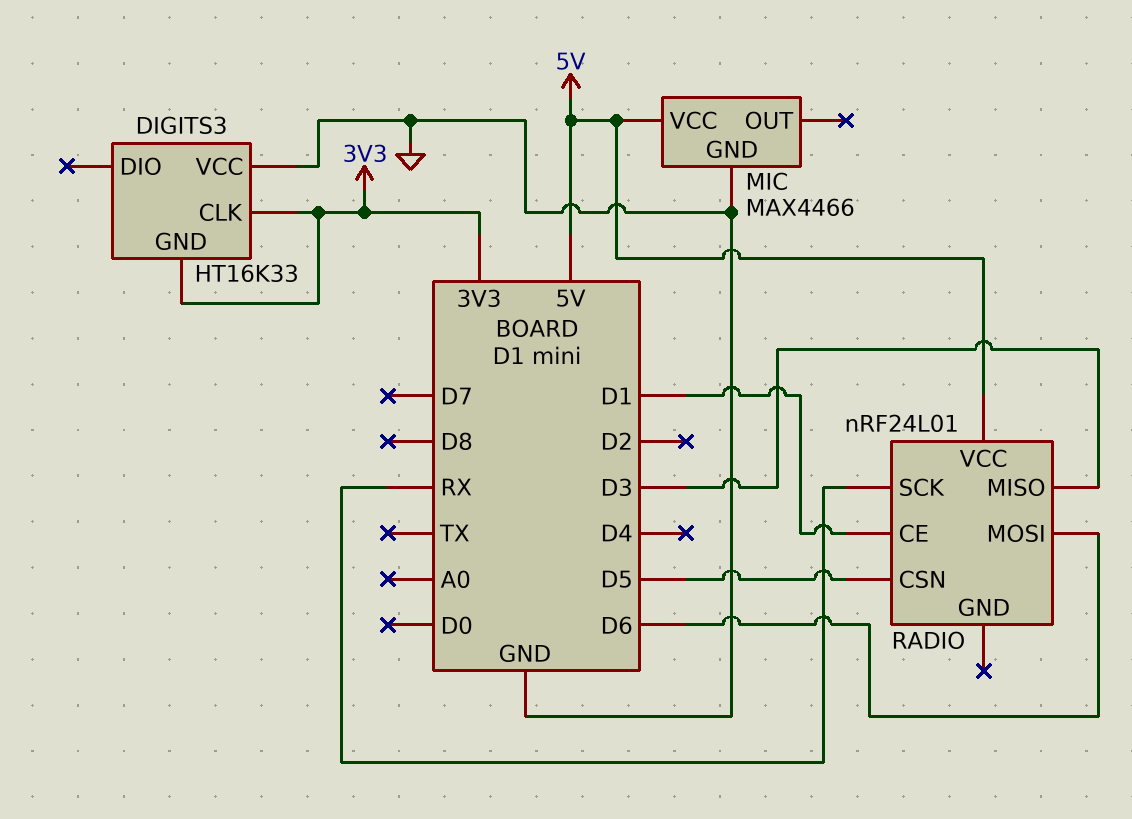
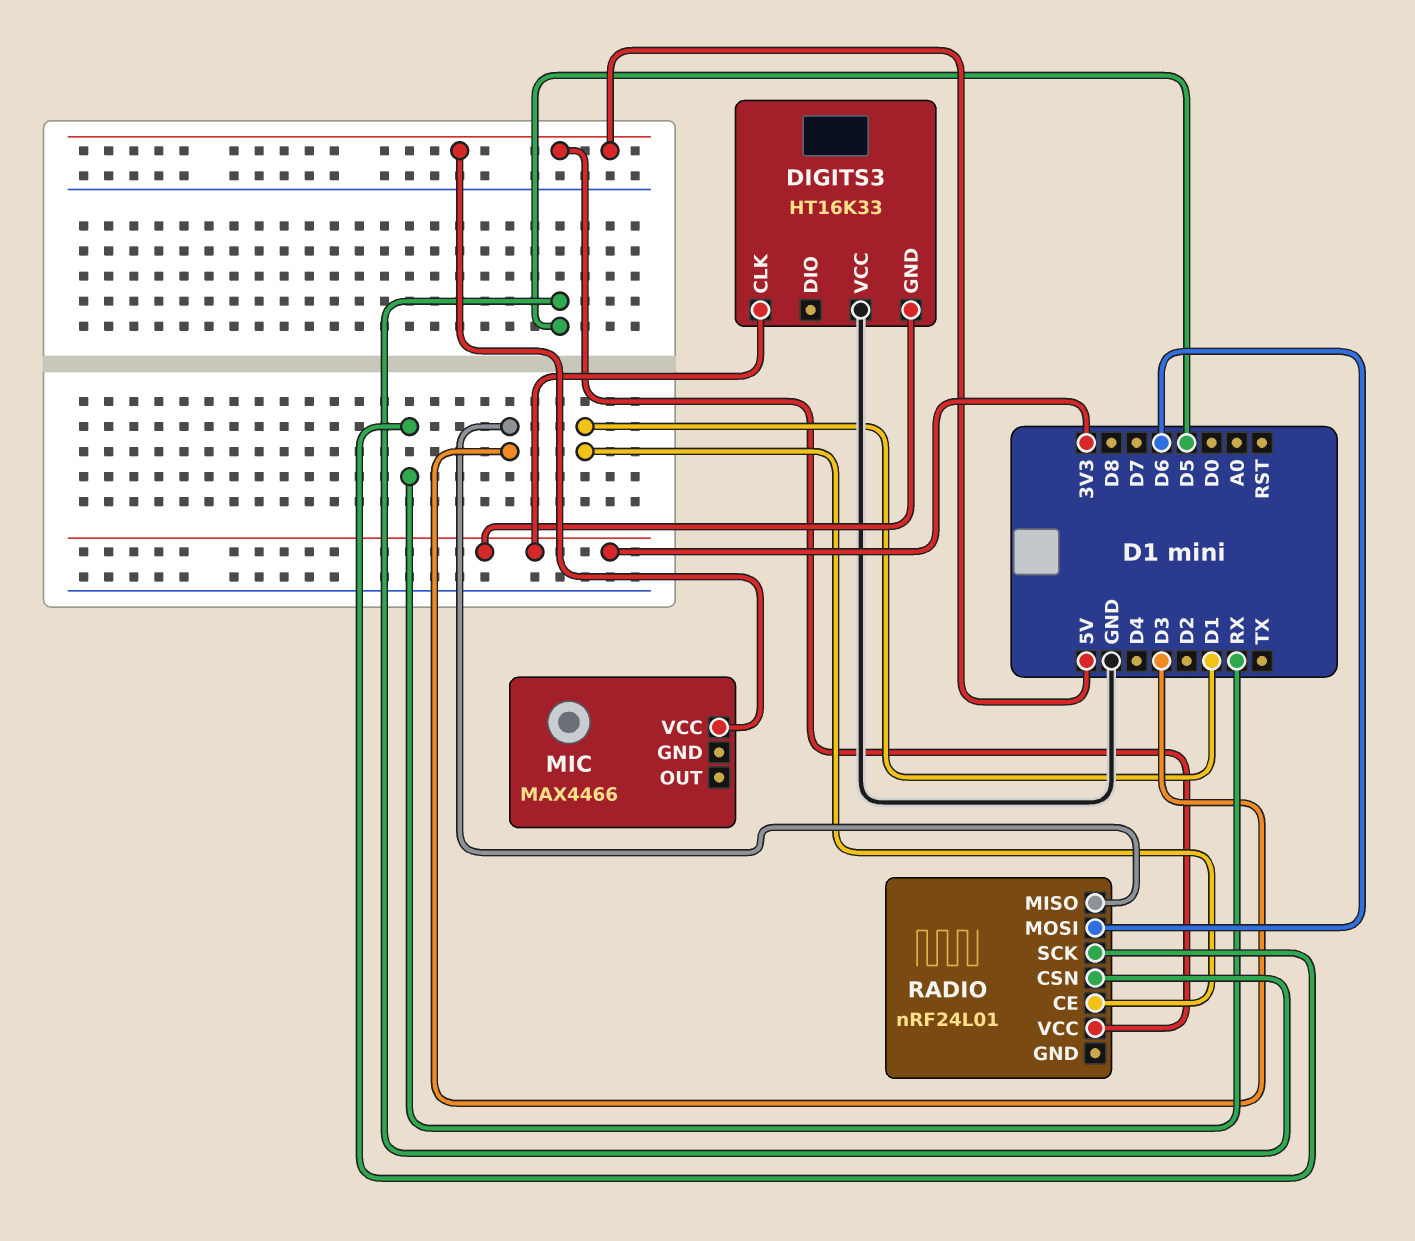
MIC pin GND: GND -> none

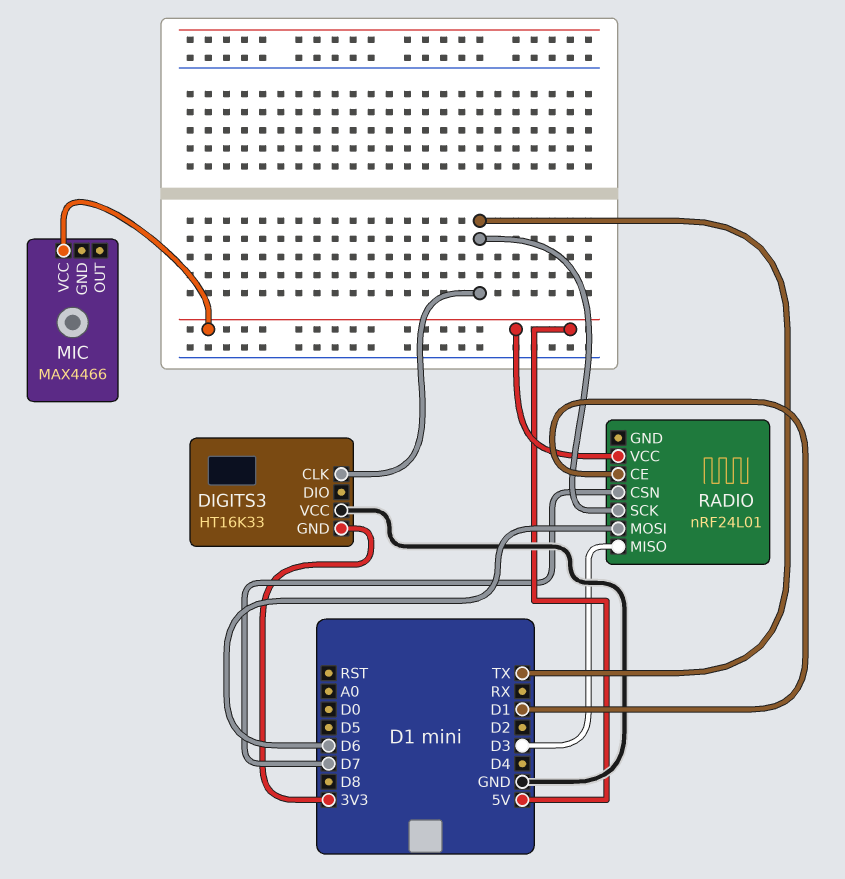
DIGITS3 pin CLK: 3V3 -> TX
RADIO pin CSN: D5 -> D7
RADIO pin SCK: RX -> TX

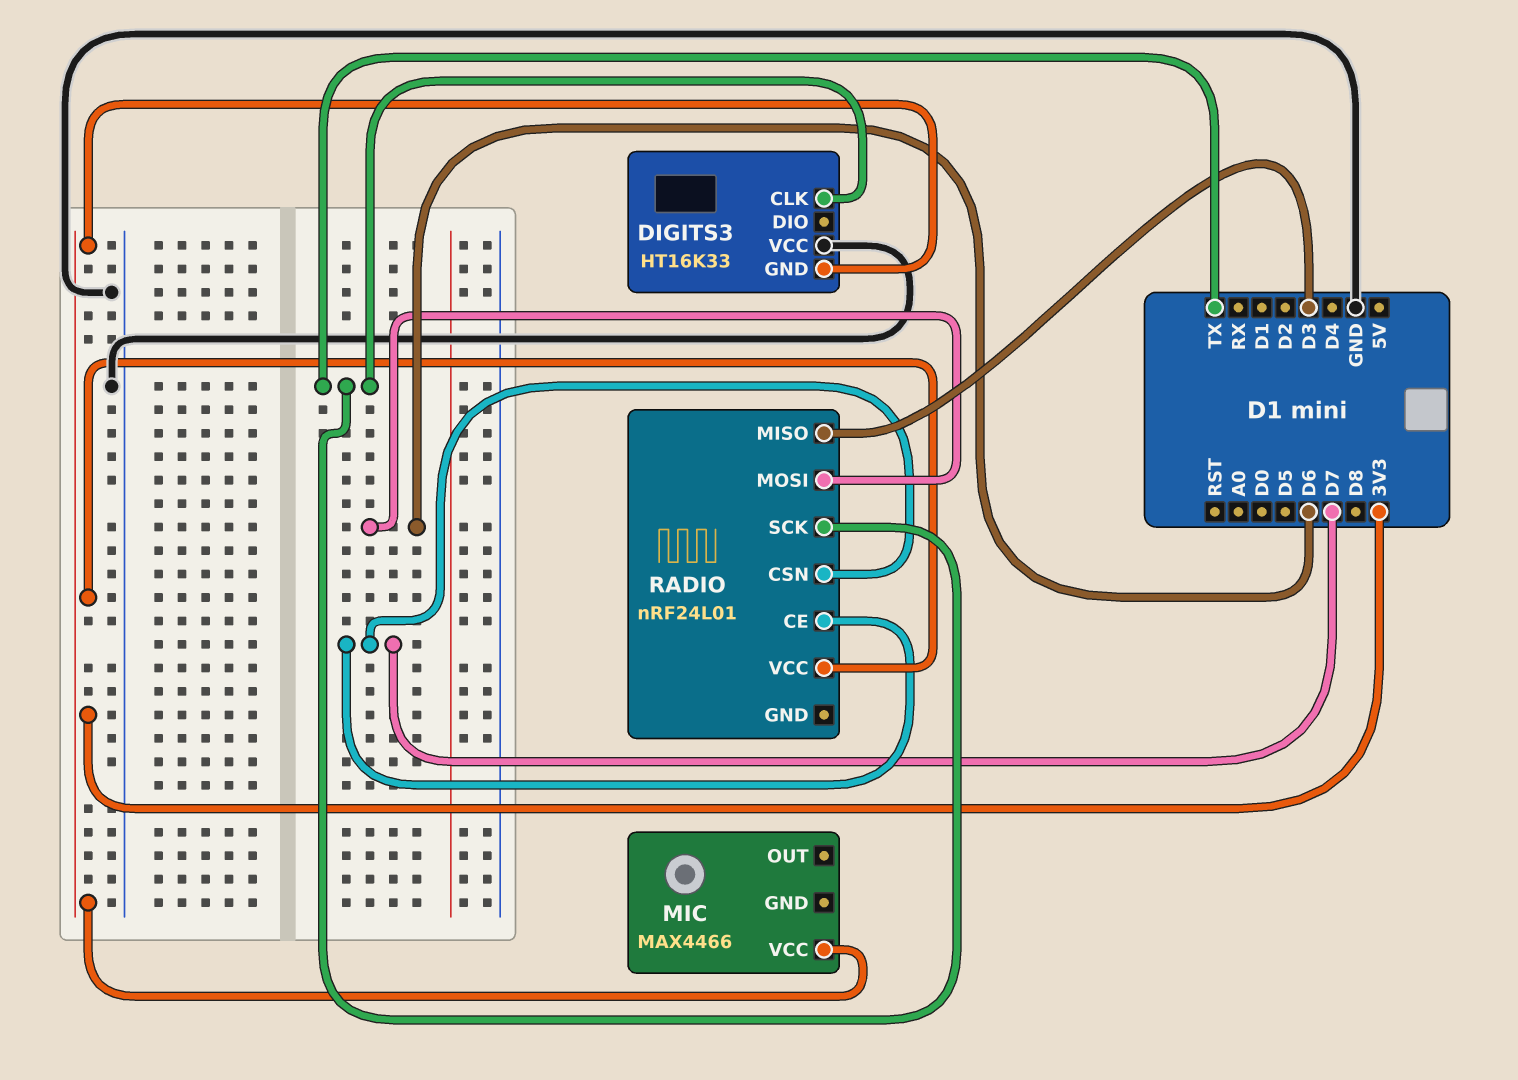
MIC pin VCC: 5V -> 3V3
RADIO pin CE: D1 -> D7
RADIO pin VCC: 5V -> 3V3

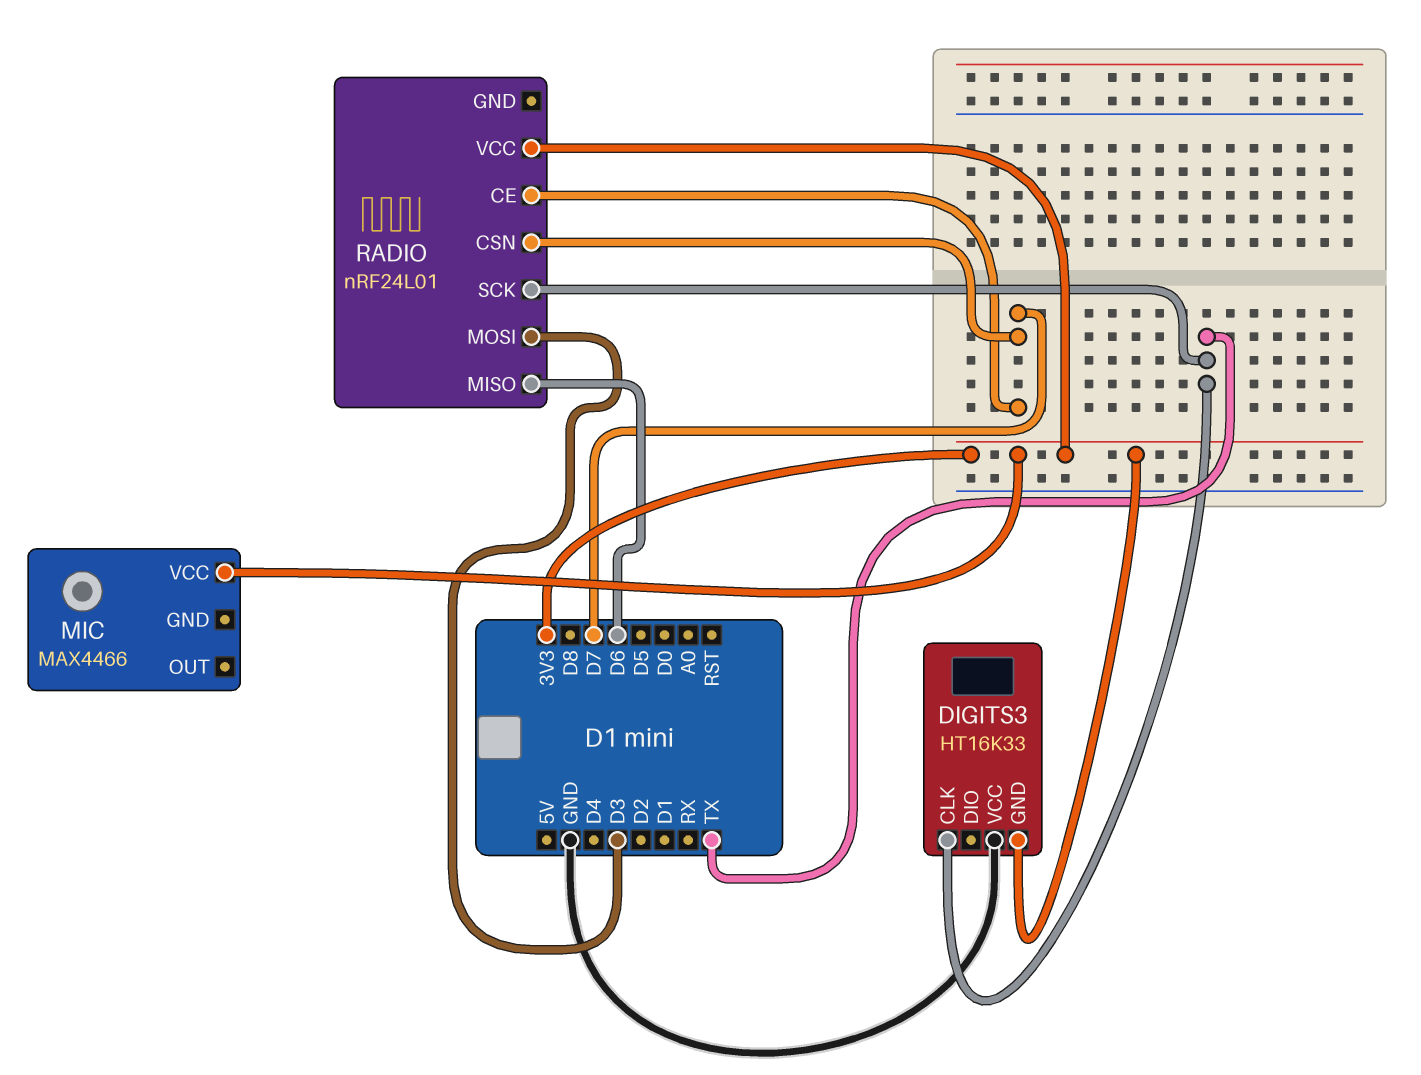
RADIO pin MISO: D3 -> D6
RADIO pin MOSI: D6 -> D3

